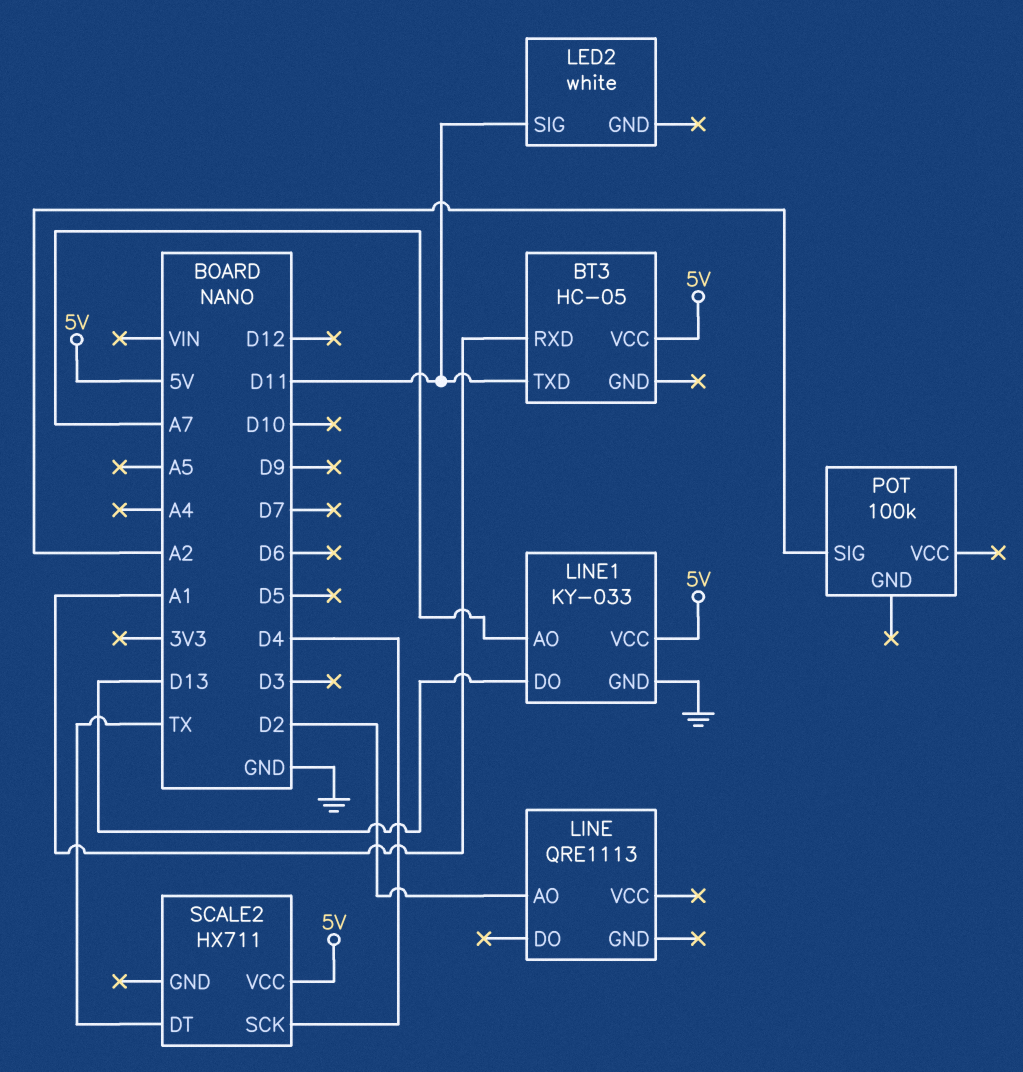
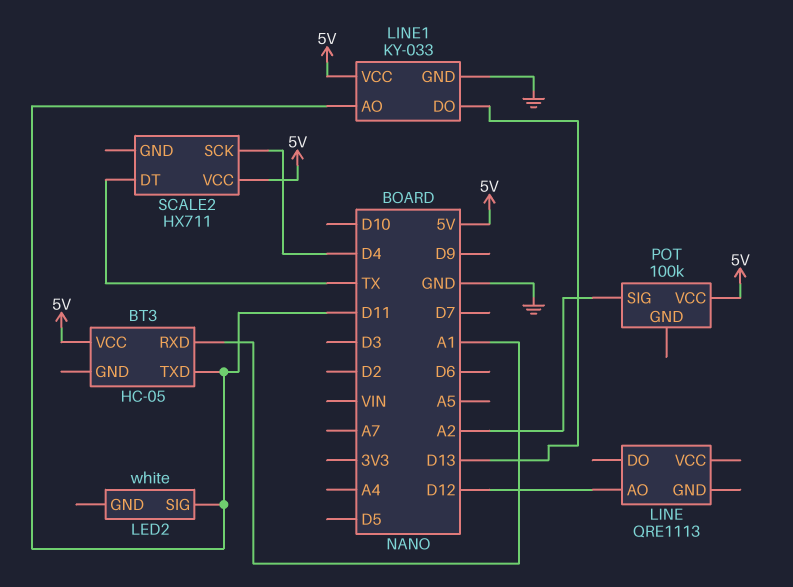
LINE pin AO: D2 -> D12
LINE1 pin AO: A7 -> D11
POT pin VCC: none -> 5V

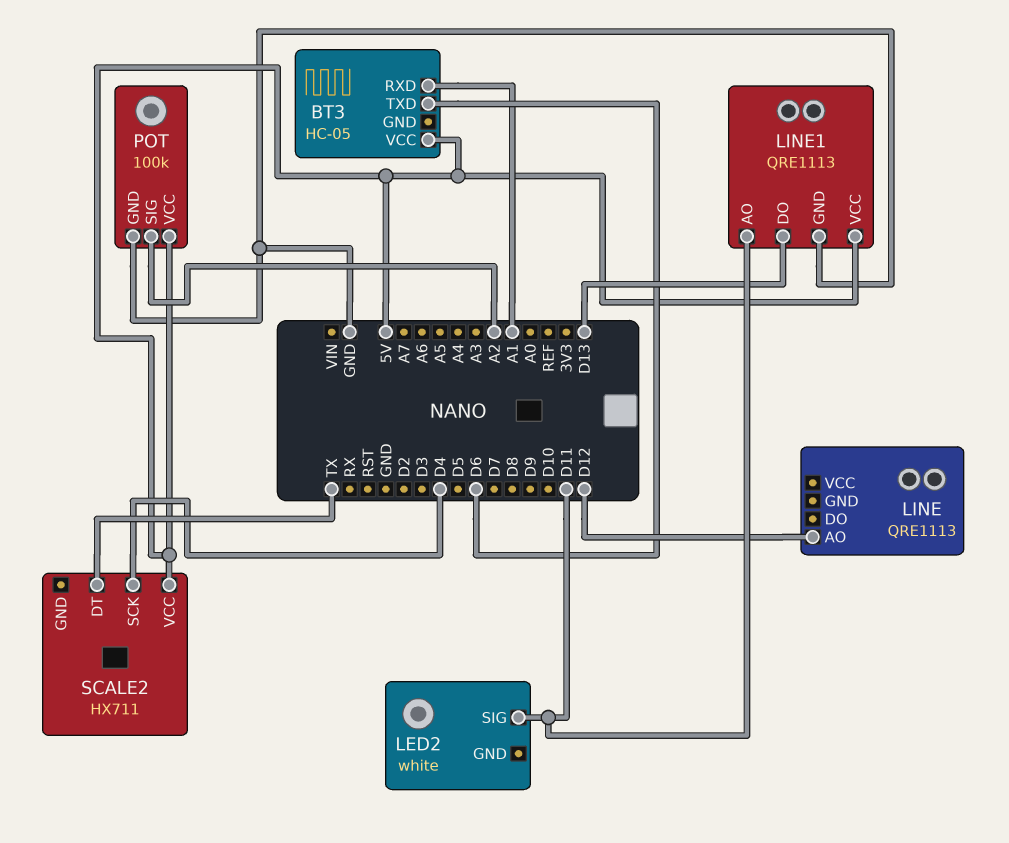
BT3 pin TXD: D11 -> D6
LINE1: KY-033 -> QRE1113
POT pin GND: none -> GND

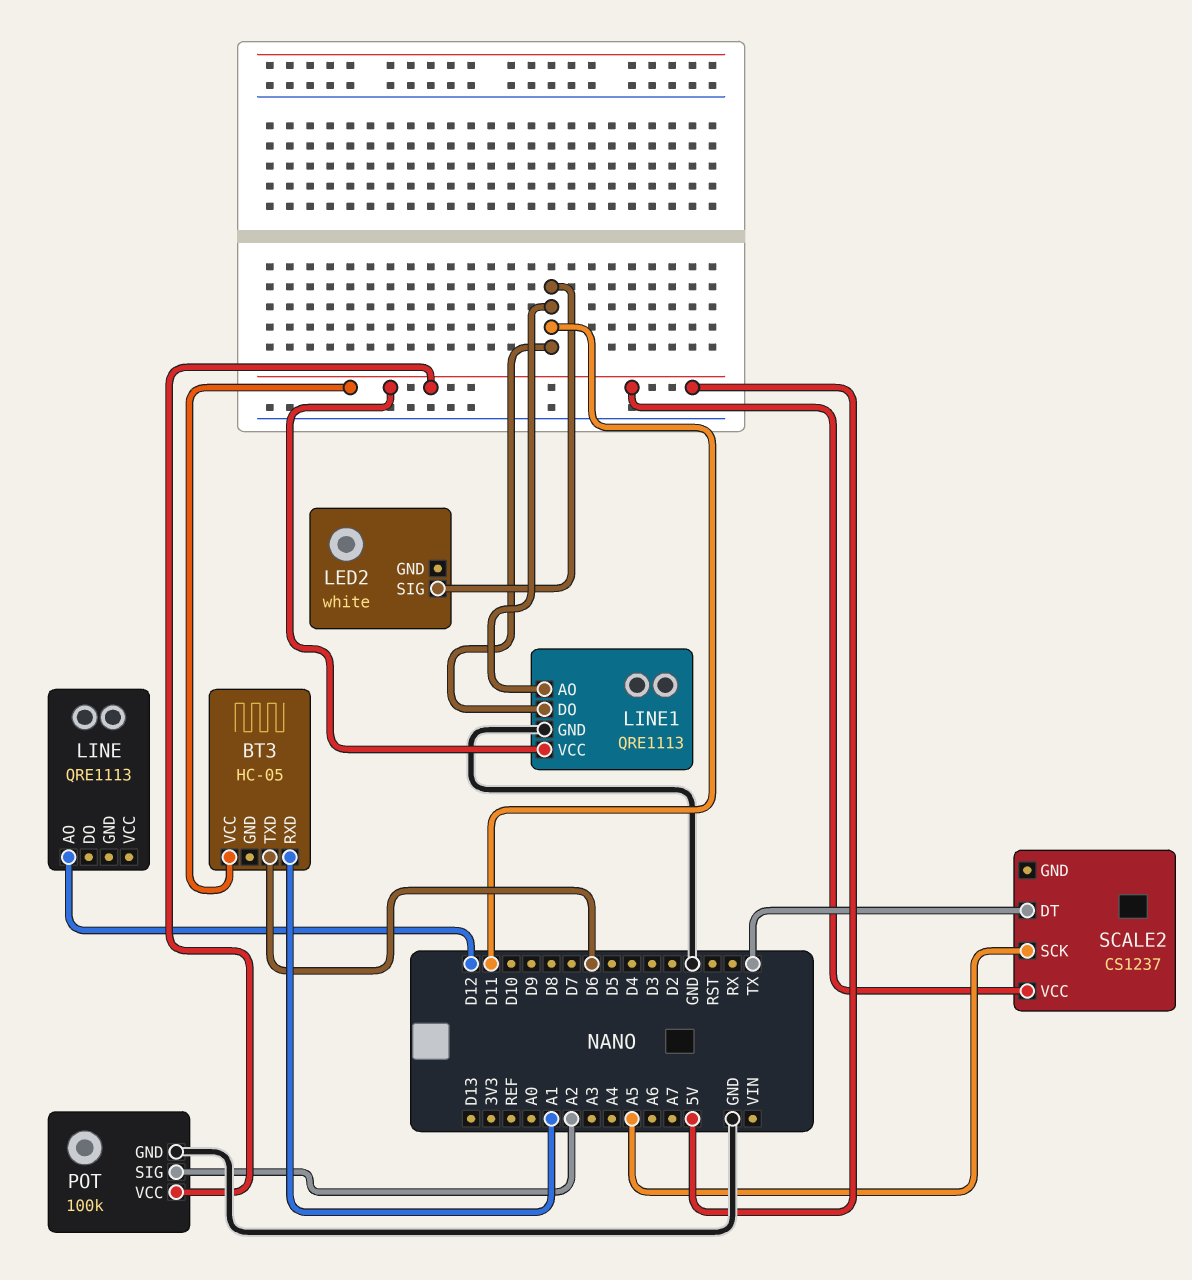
LINE1 pin DO: D13 -> D11
SCALE2: HX711 -> CS1237
SCALE2 pin SCK: D4 -> A5

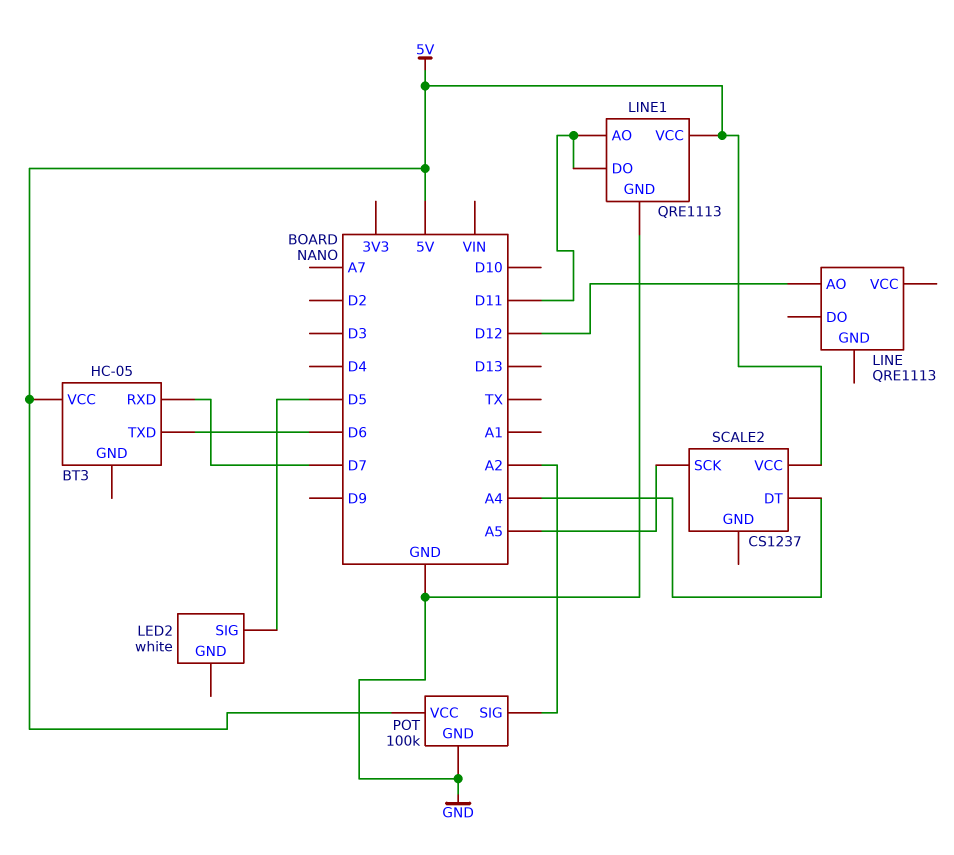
BT3 pin RXD: A1 -> D7
LED2 pin SIG: D11 -> D5
SCALE2 pin DT: TX -> A4

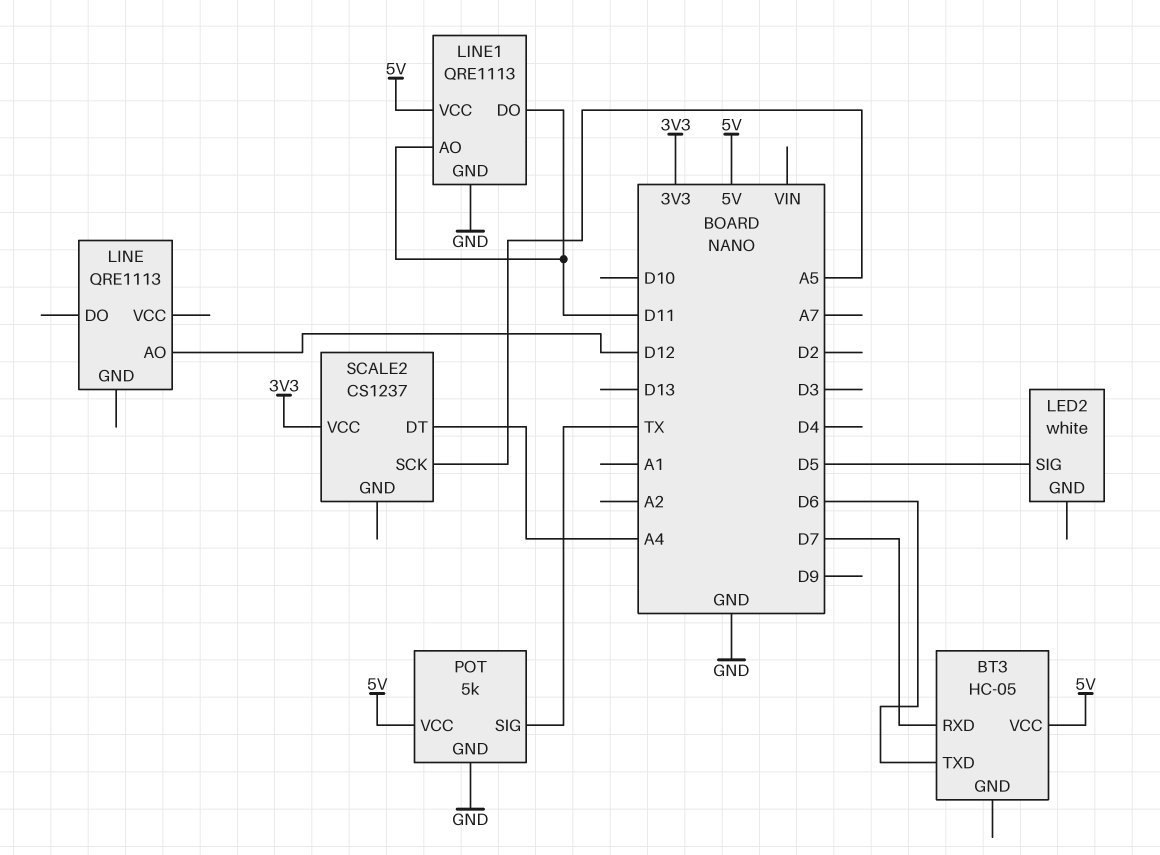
POT: 100k -> 5k
POT pin SIG: A2 -> TX
SCALE2 pin VCC: 5V -> 3V3

